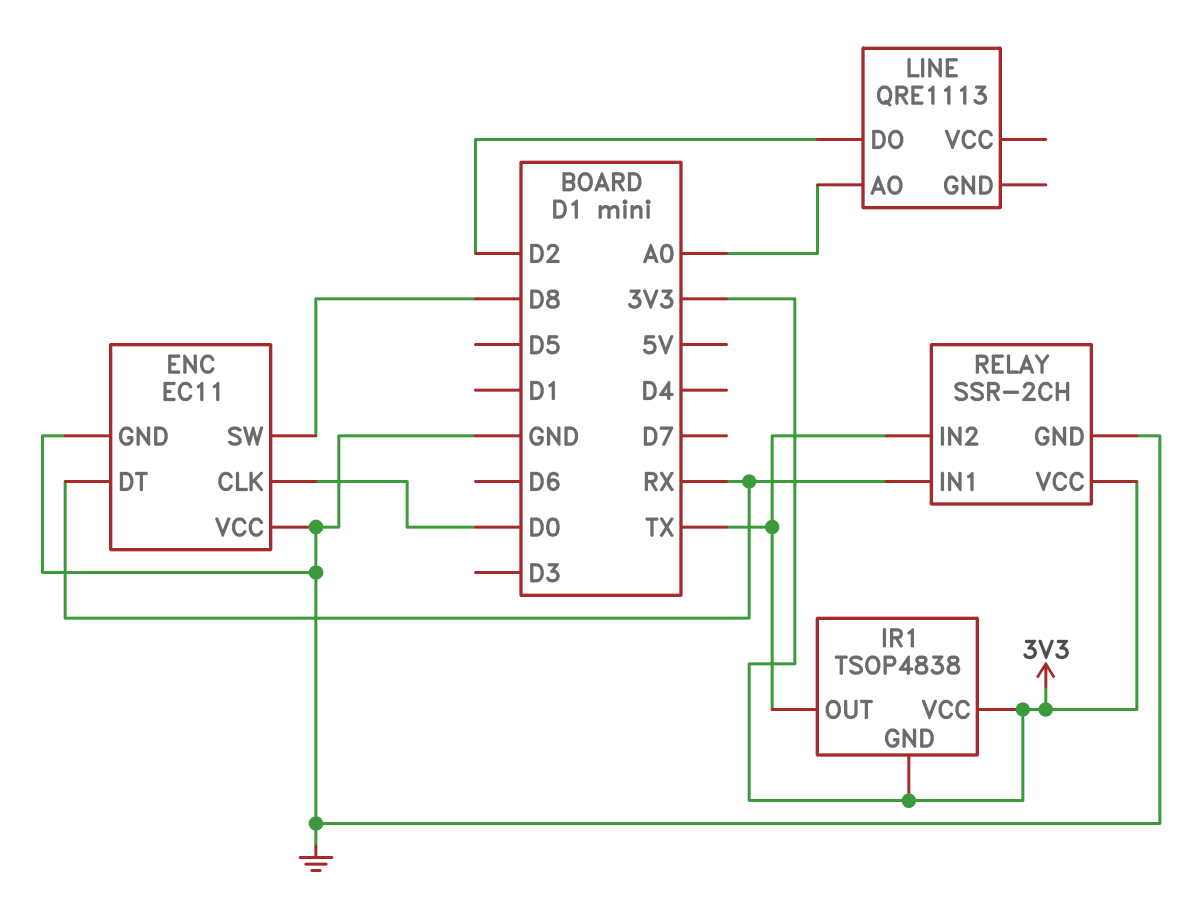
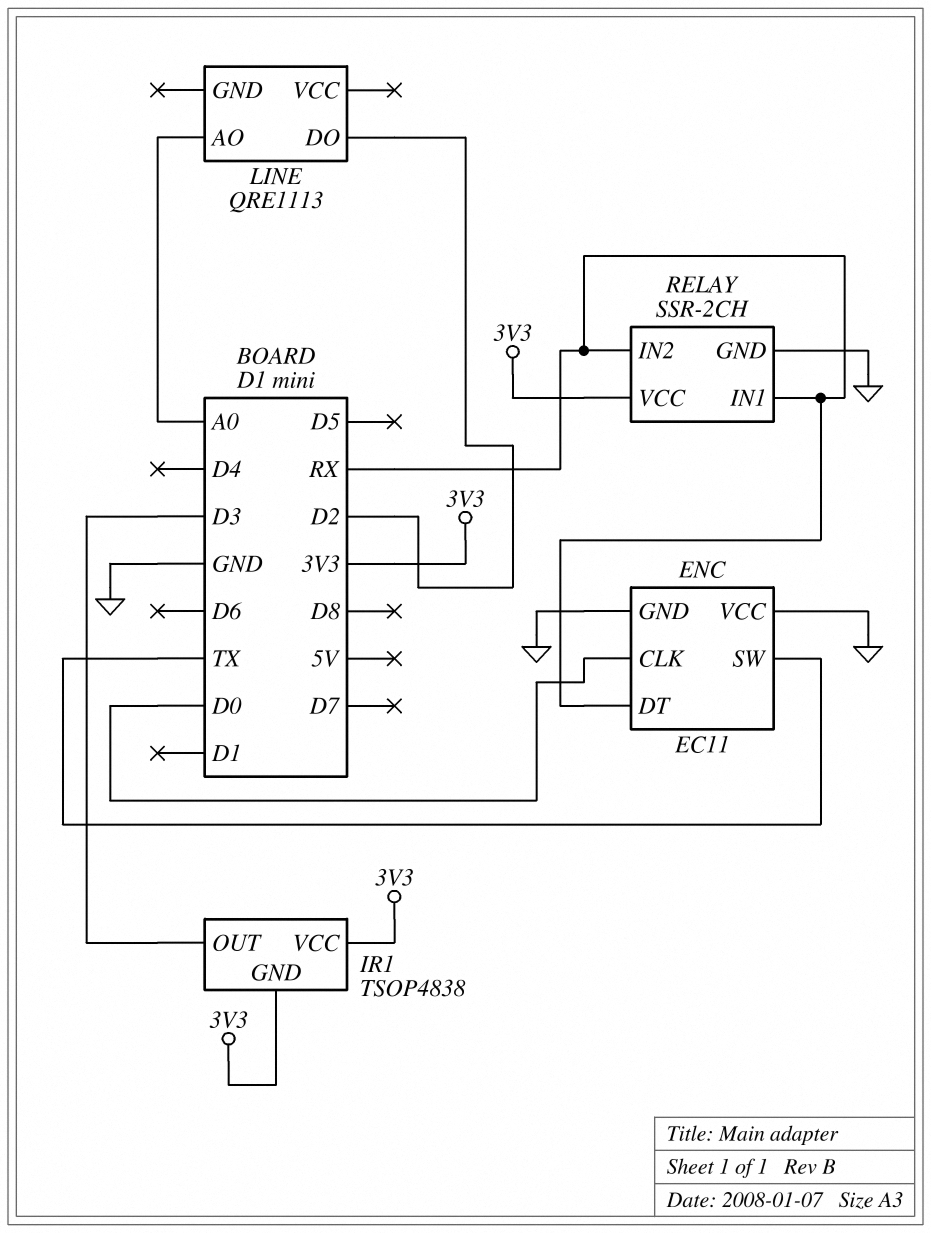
ENC pin SW: D8 -> TX
IR1 pin OUT: TX -> D3
RELAY pin IN2: TX -> RX

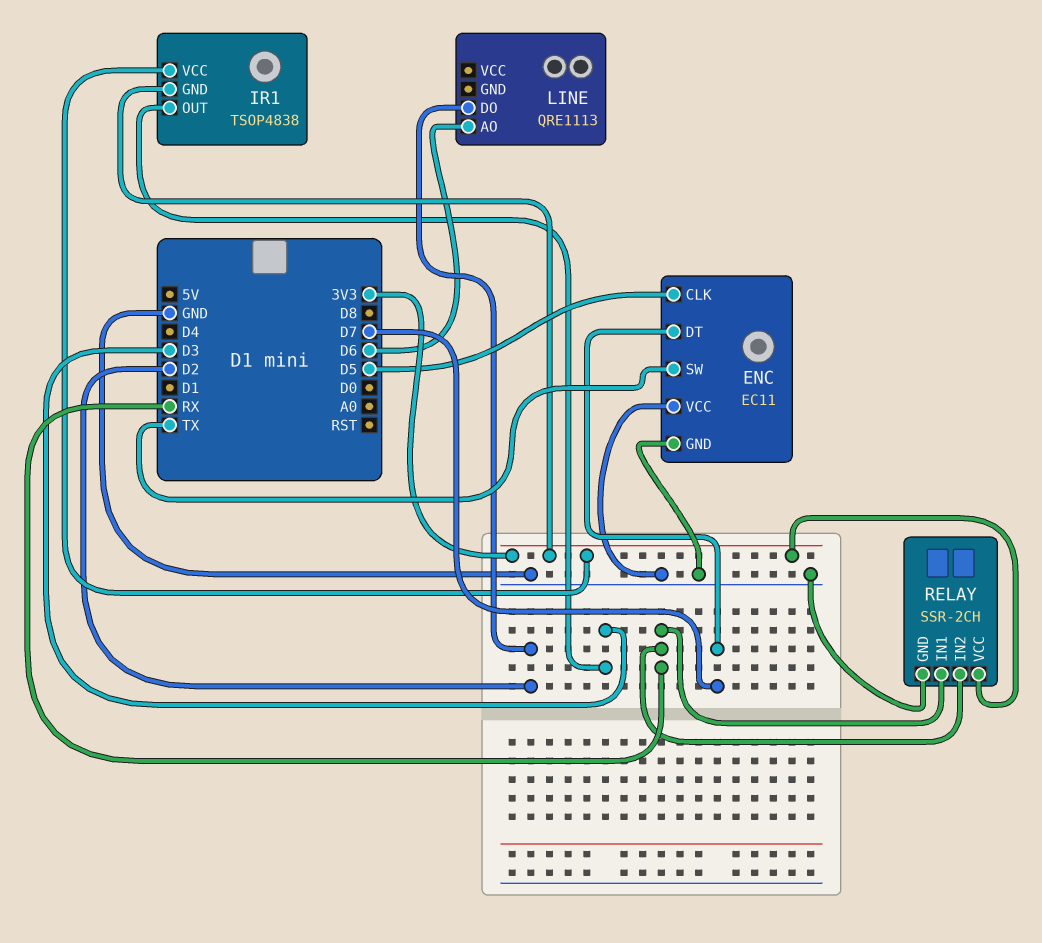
ENC pin CLK: D0 -> D5
ENC pin DT: RX -> D7
LINE pin AO: A0 -> D6

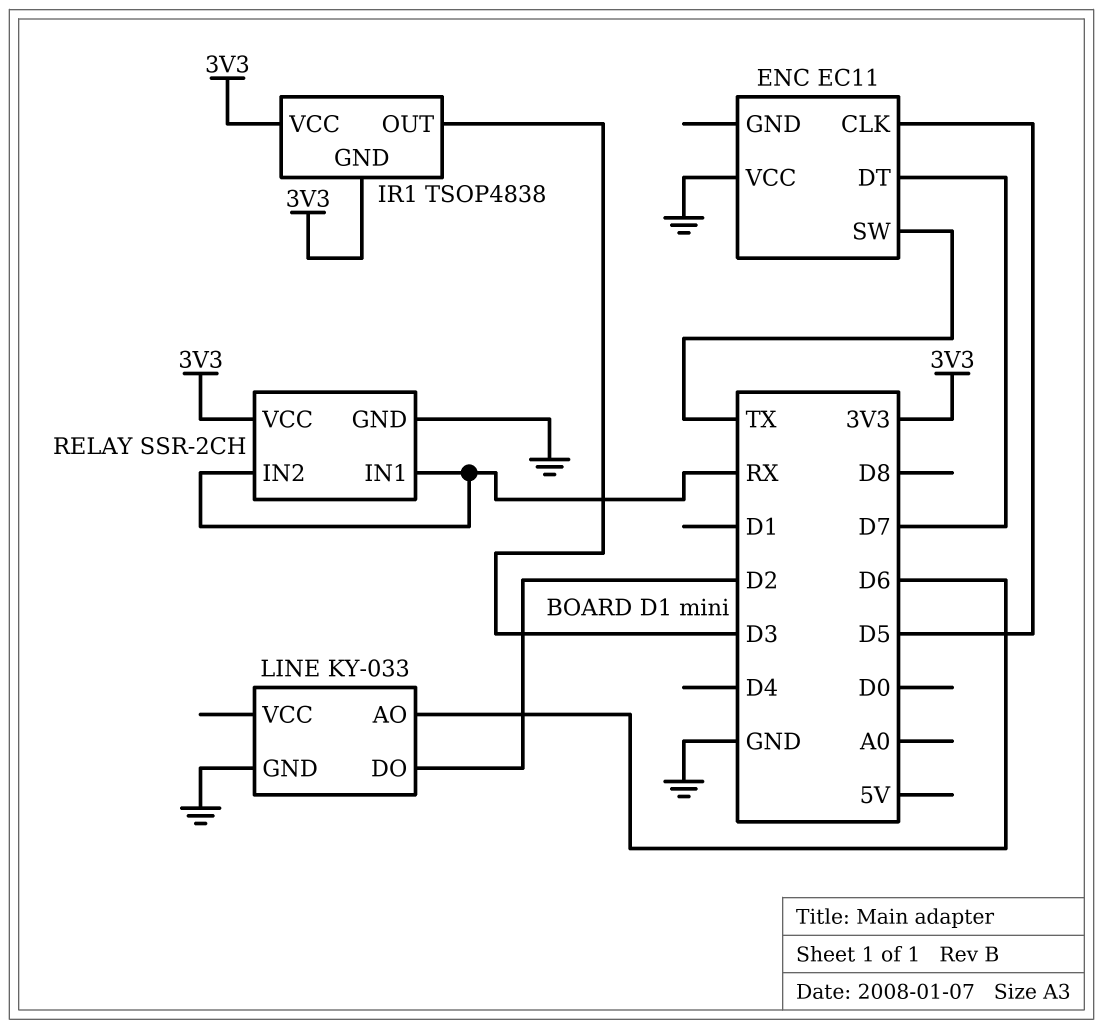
ENC pin GND: GND -> none
LINE: QRE1113 -> KY-033
LINE pin GND: none -> GND

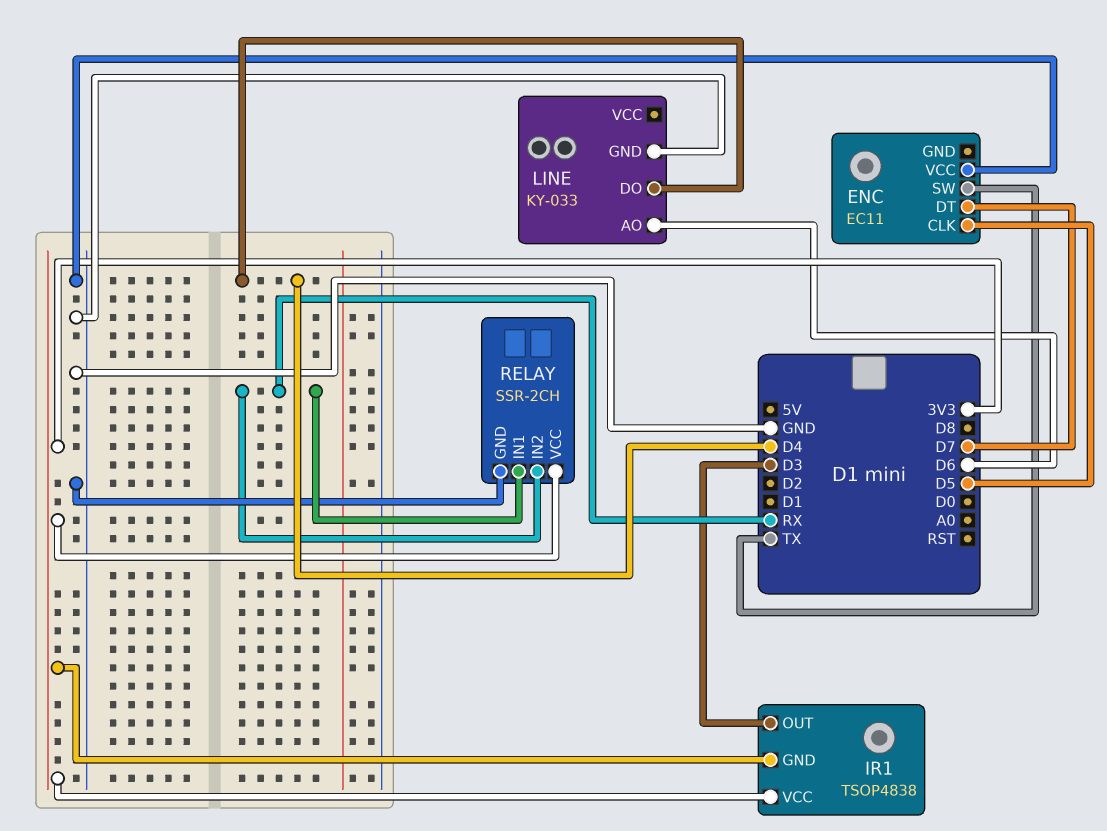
LINE pin DO: D2 -> D4

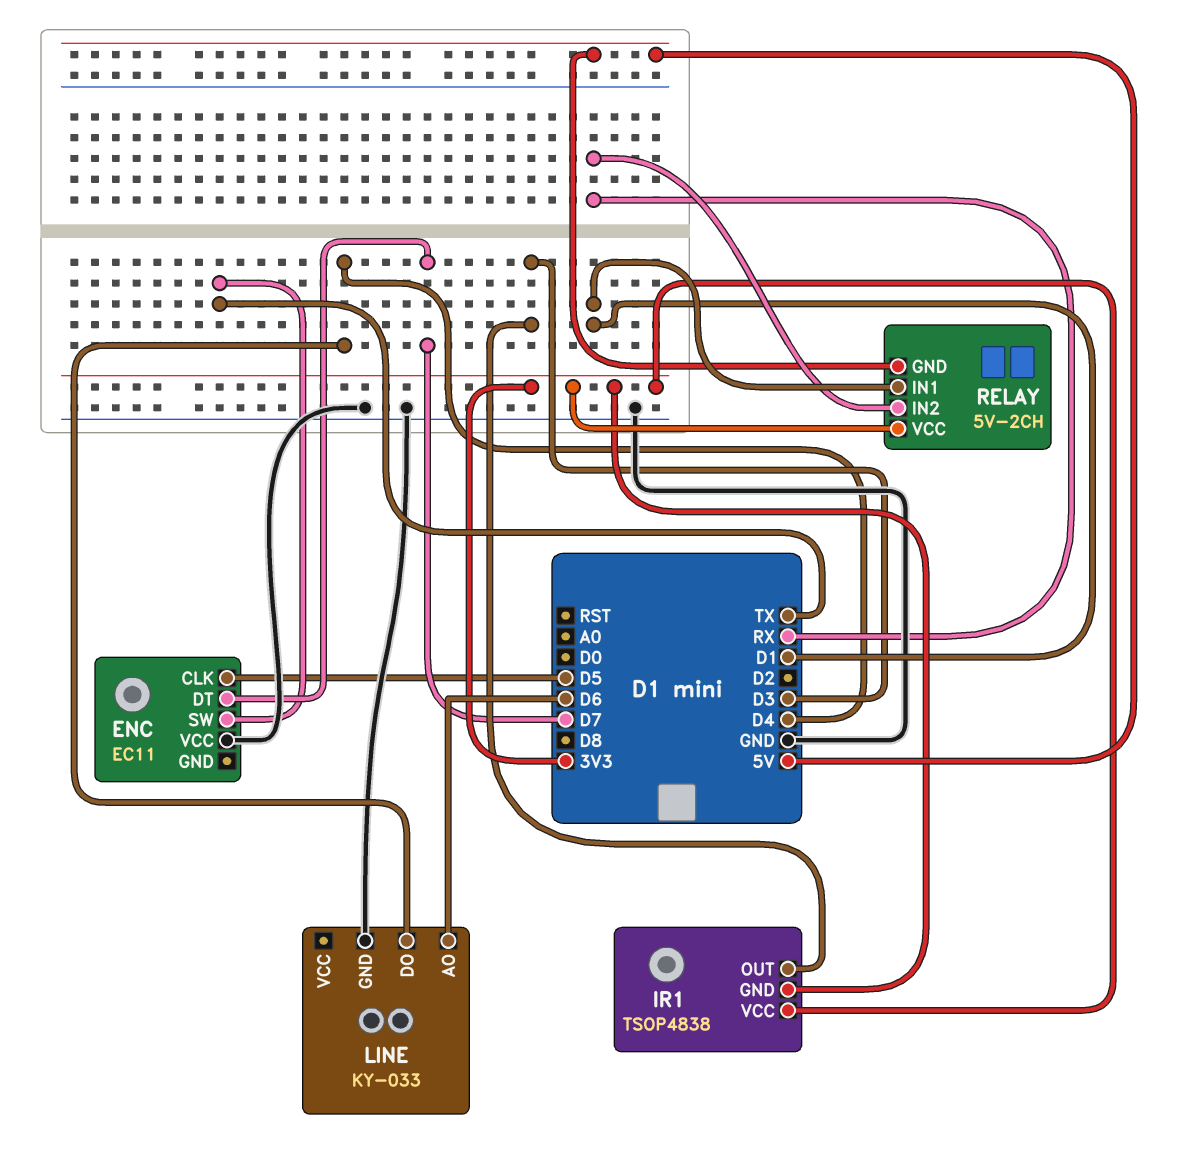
RELAY: SSR-2CH -> 5V-2CH
RELAY pin GND: GND -> 5V
RELAY pin IN1: RX -> D1

